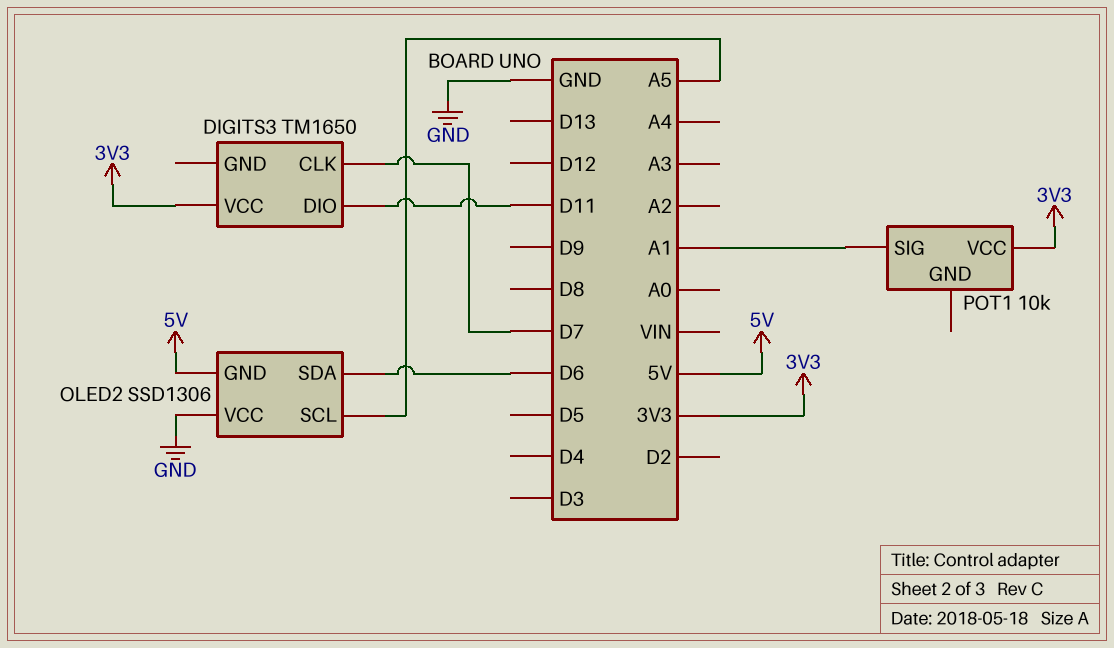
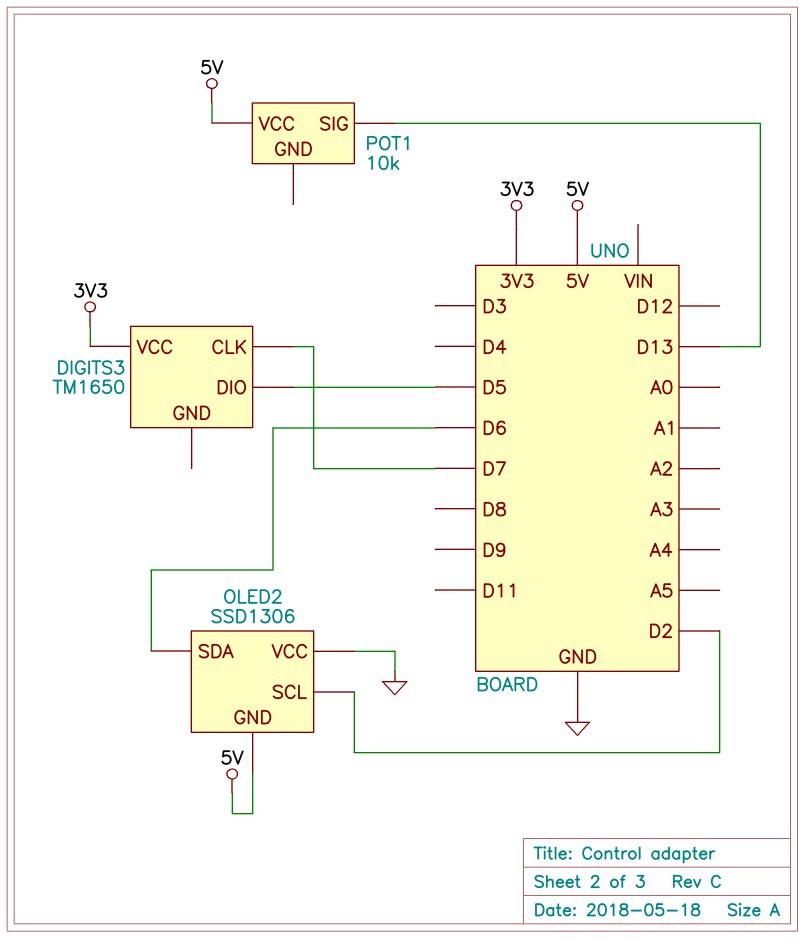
DIGITS3 pin DIO: D11 -> D5
OLED2 pin SCL: A5 -> D2
POT1 pin SIG: A1 -> D13
POT1 pin VCC: 3V3 -> 5V

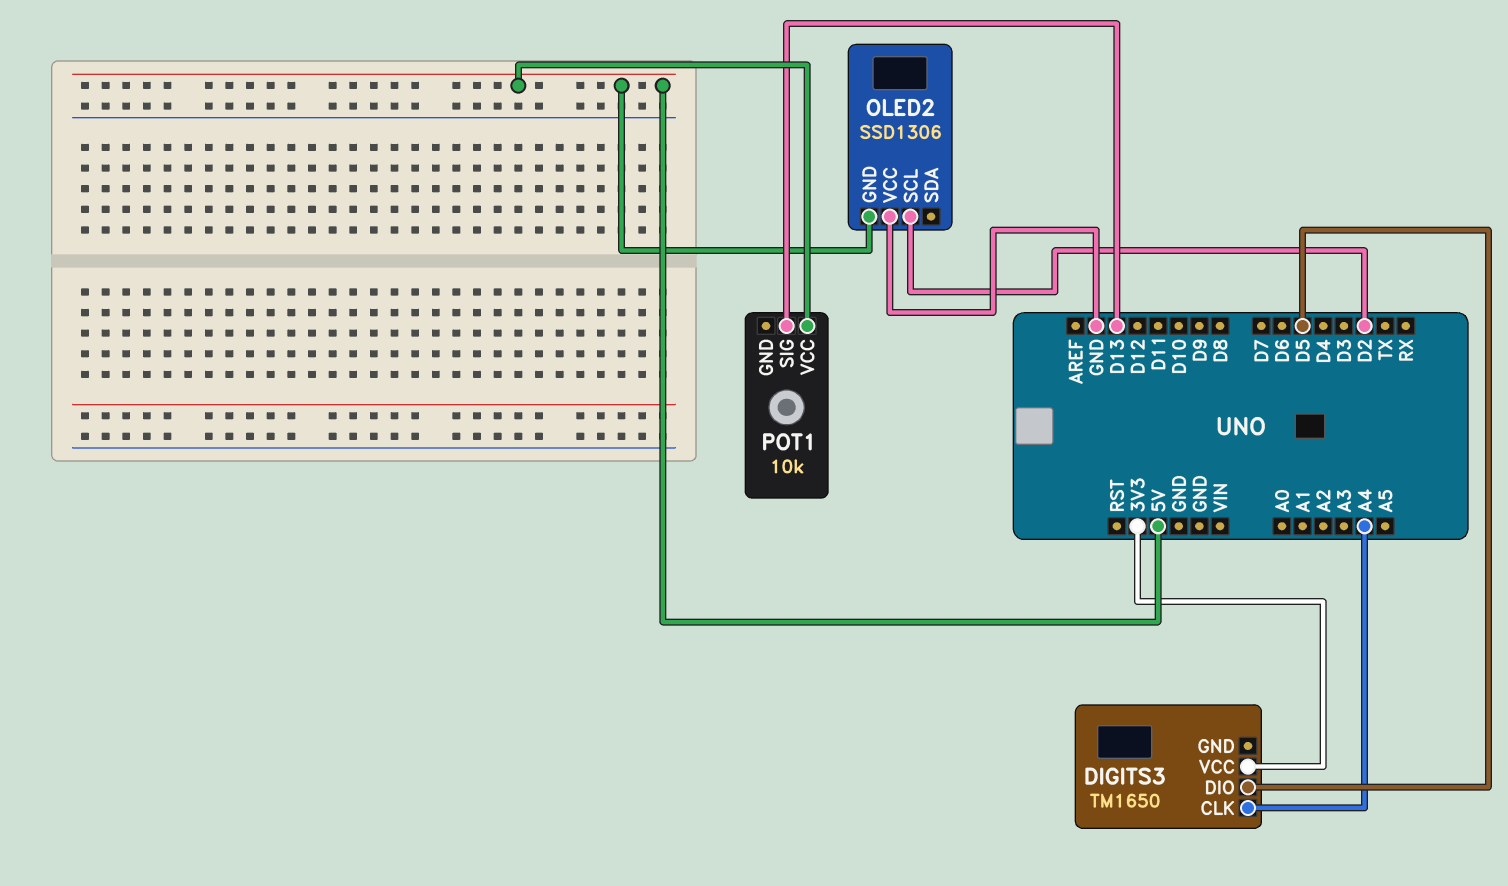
DIGITS3 pin CLK: D7 -> A4
OLED2 pin SDA: D6 -> none

